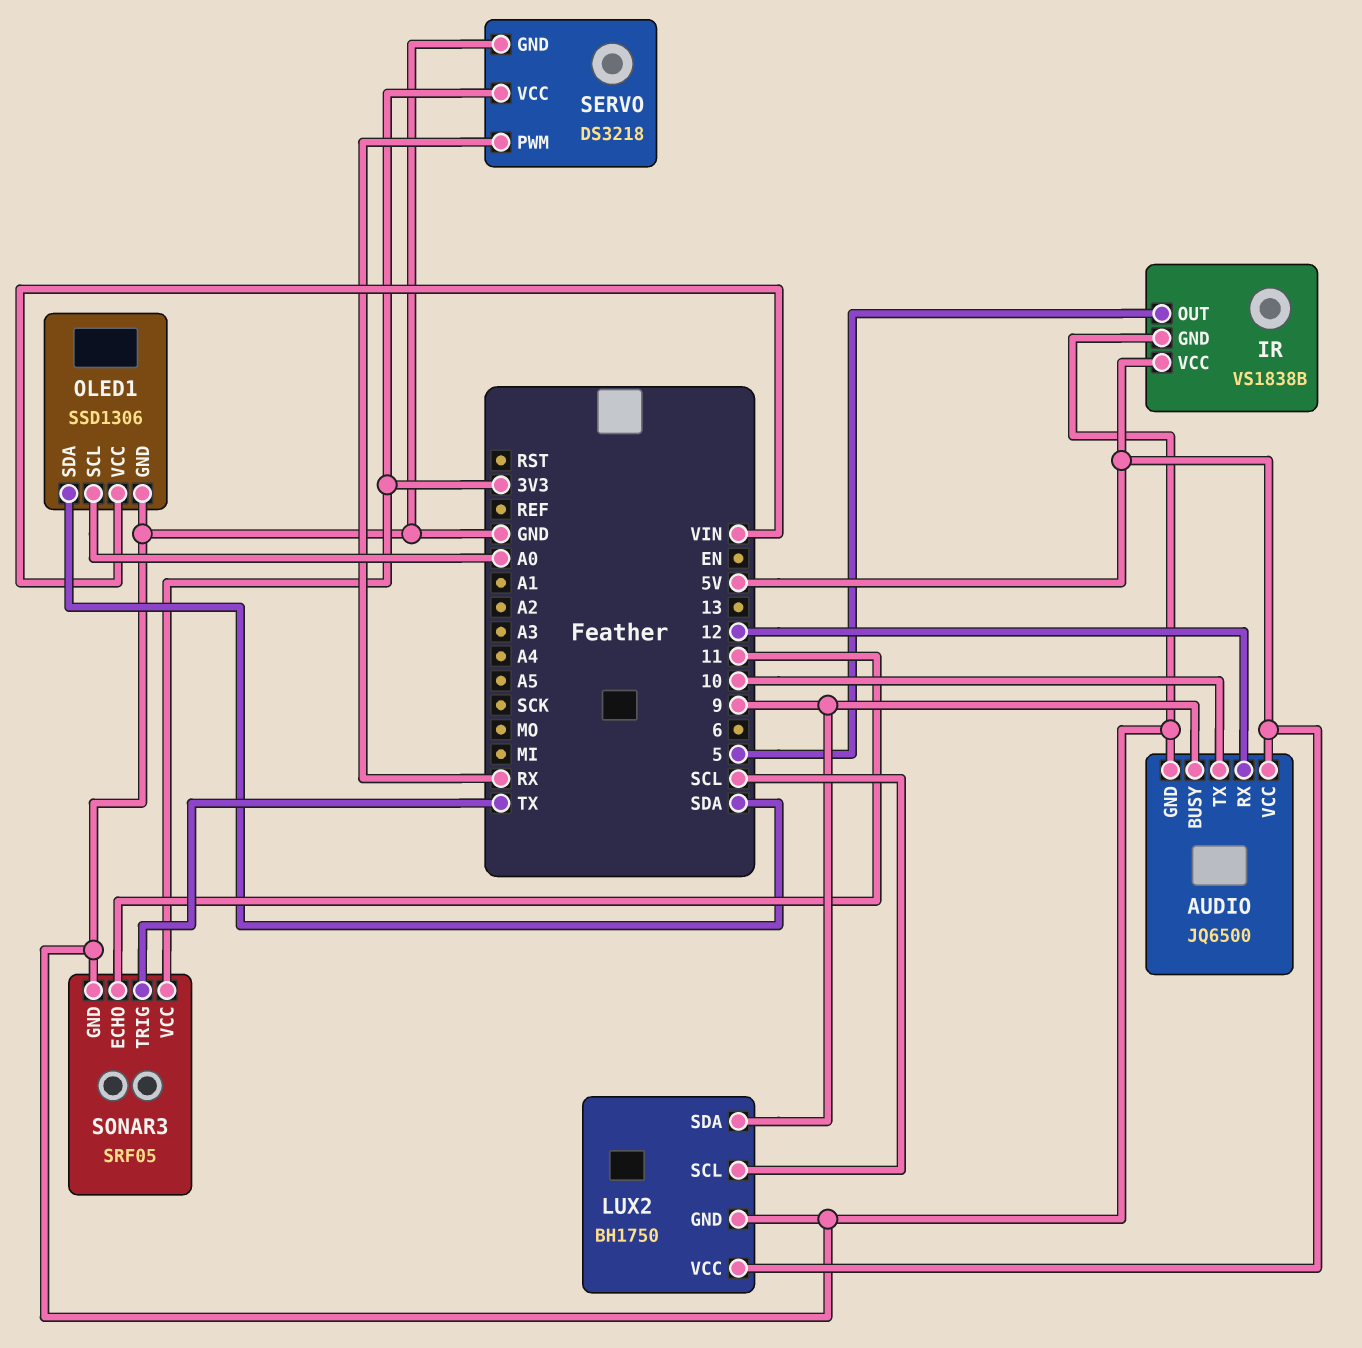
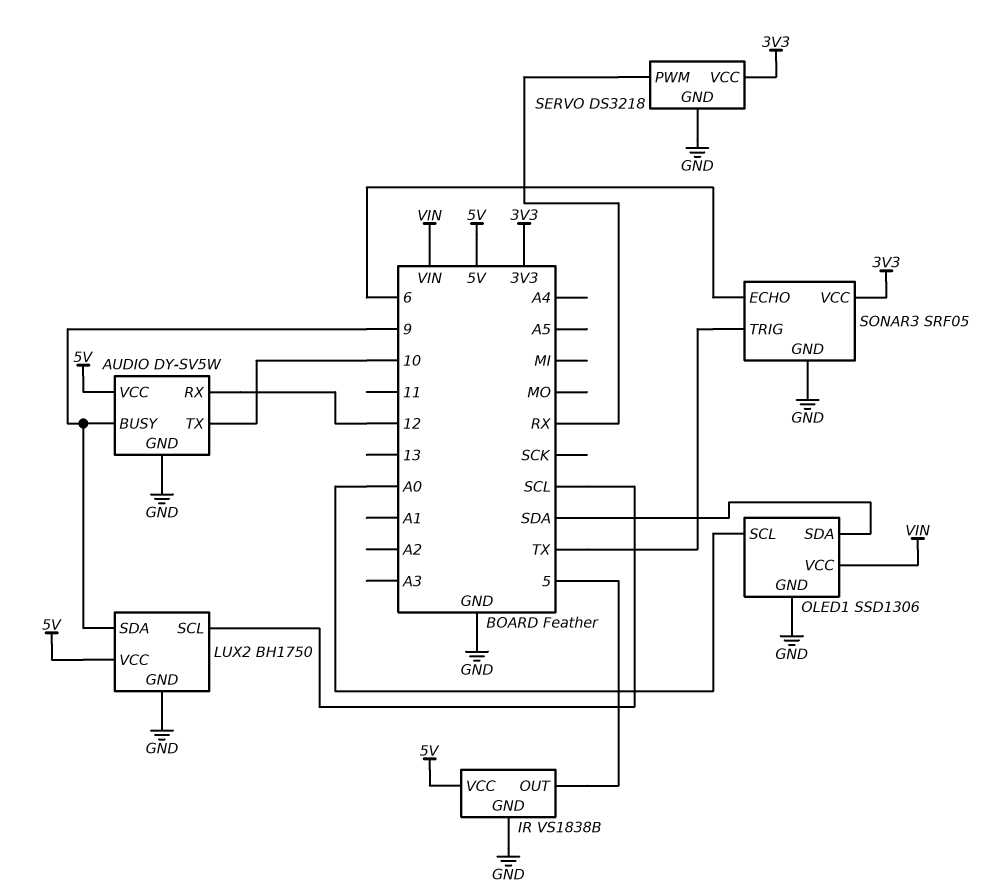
AUDIO: JQ6500 -> DY-SV5W
SONAR3 pin ECHO: 11 -> 6

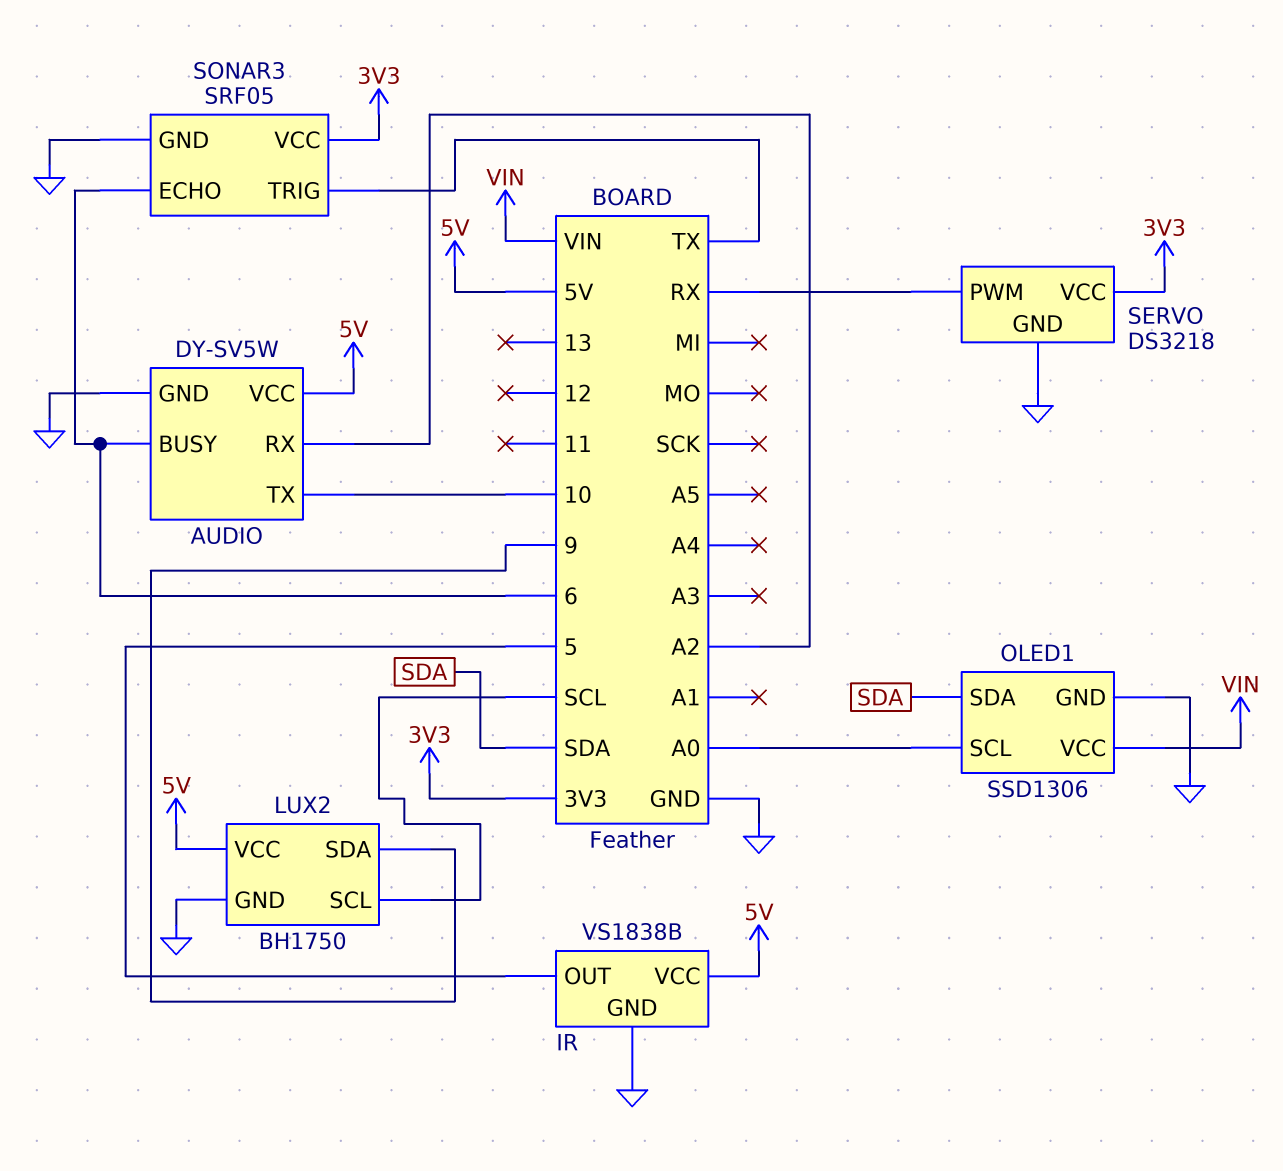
AUDIO pin BUSY: 9 -> 6
AUDIO pin RX: 12 -> A2

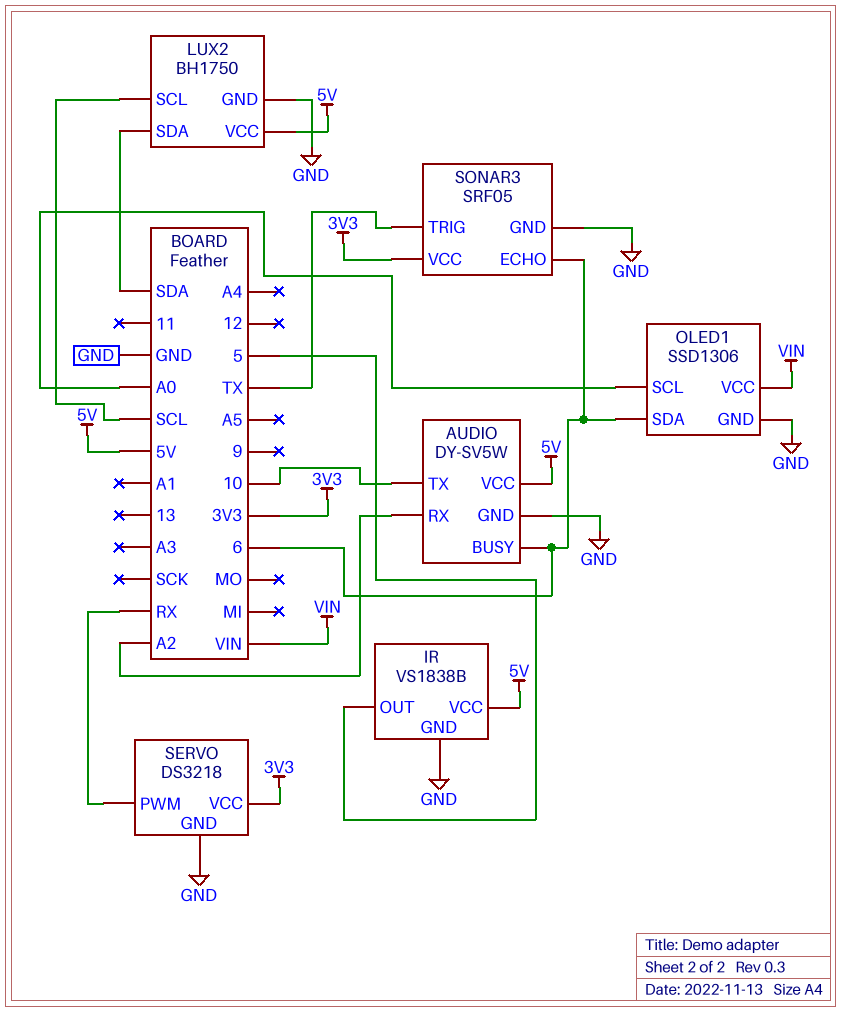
LUX2 pin SDA: 9 -> SDA
OLED1 pin SDA: SDA -> 6

